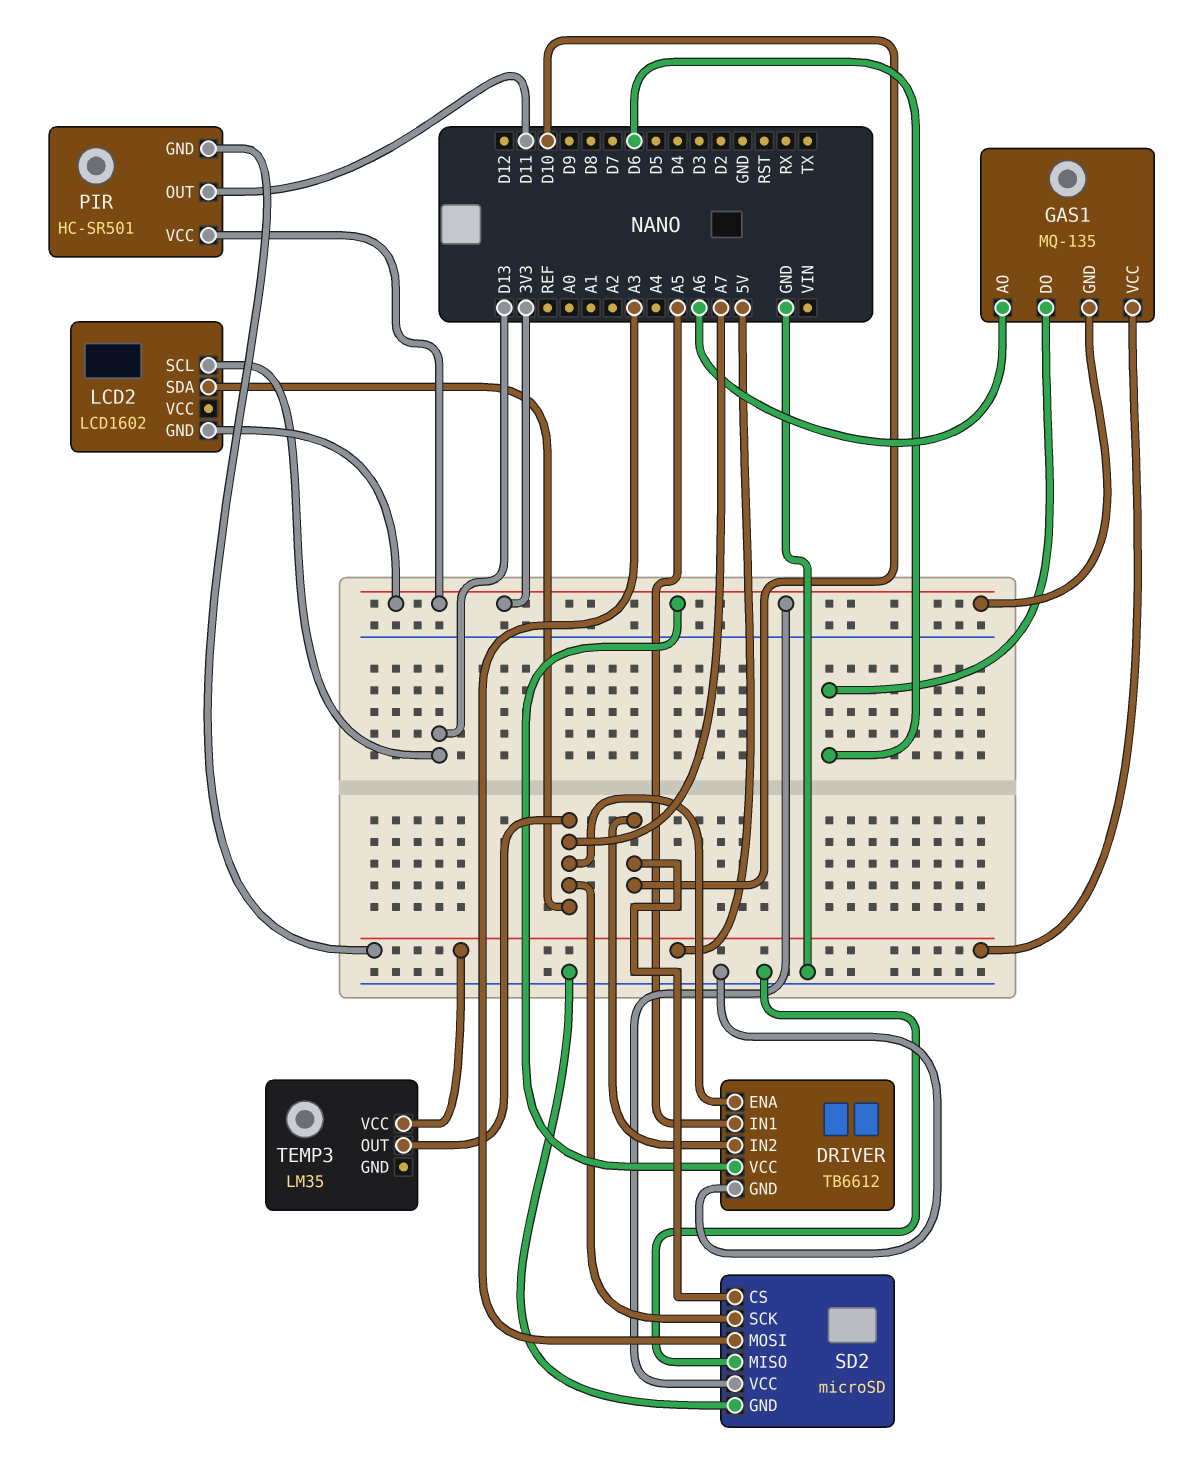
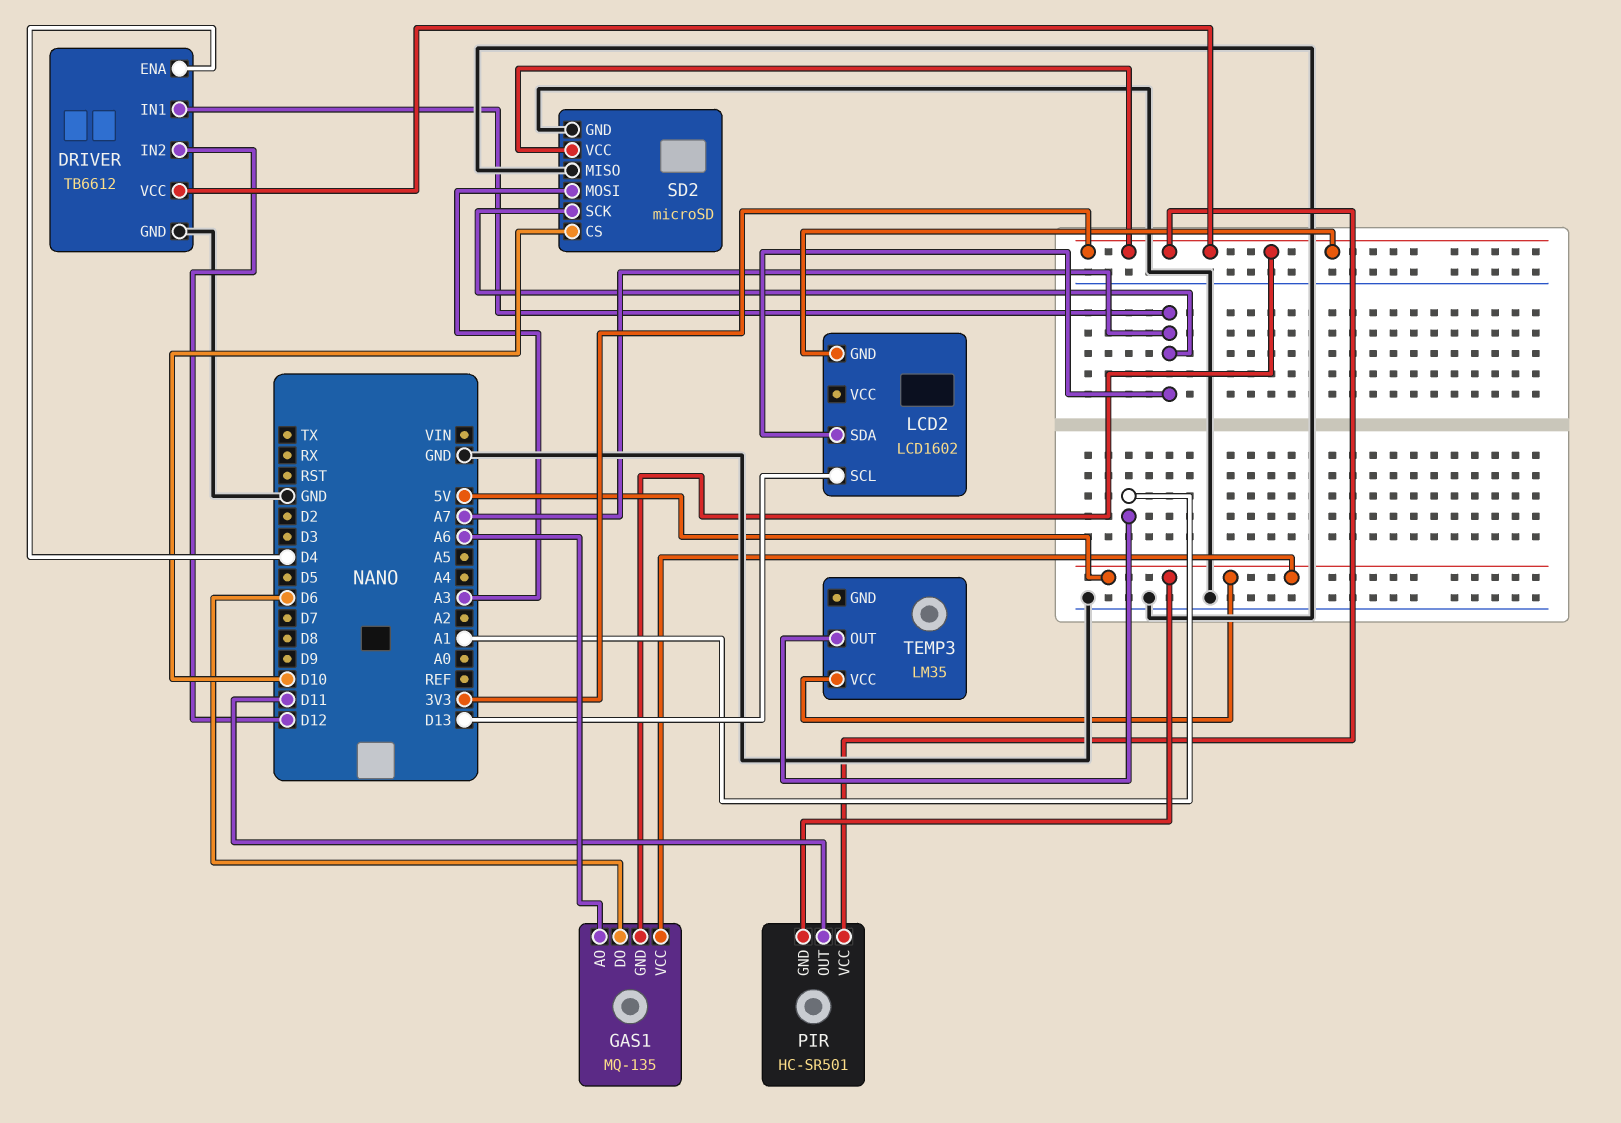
DRIVER pin ENA: A7 -> D4
DRIVER pin IN1: A5 -> A7
DRIVER pin IN2: D10 -> D12
TEMP3 pin OUT: A7 -> A1

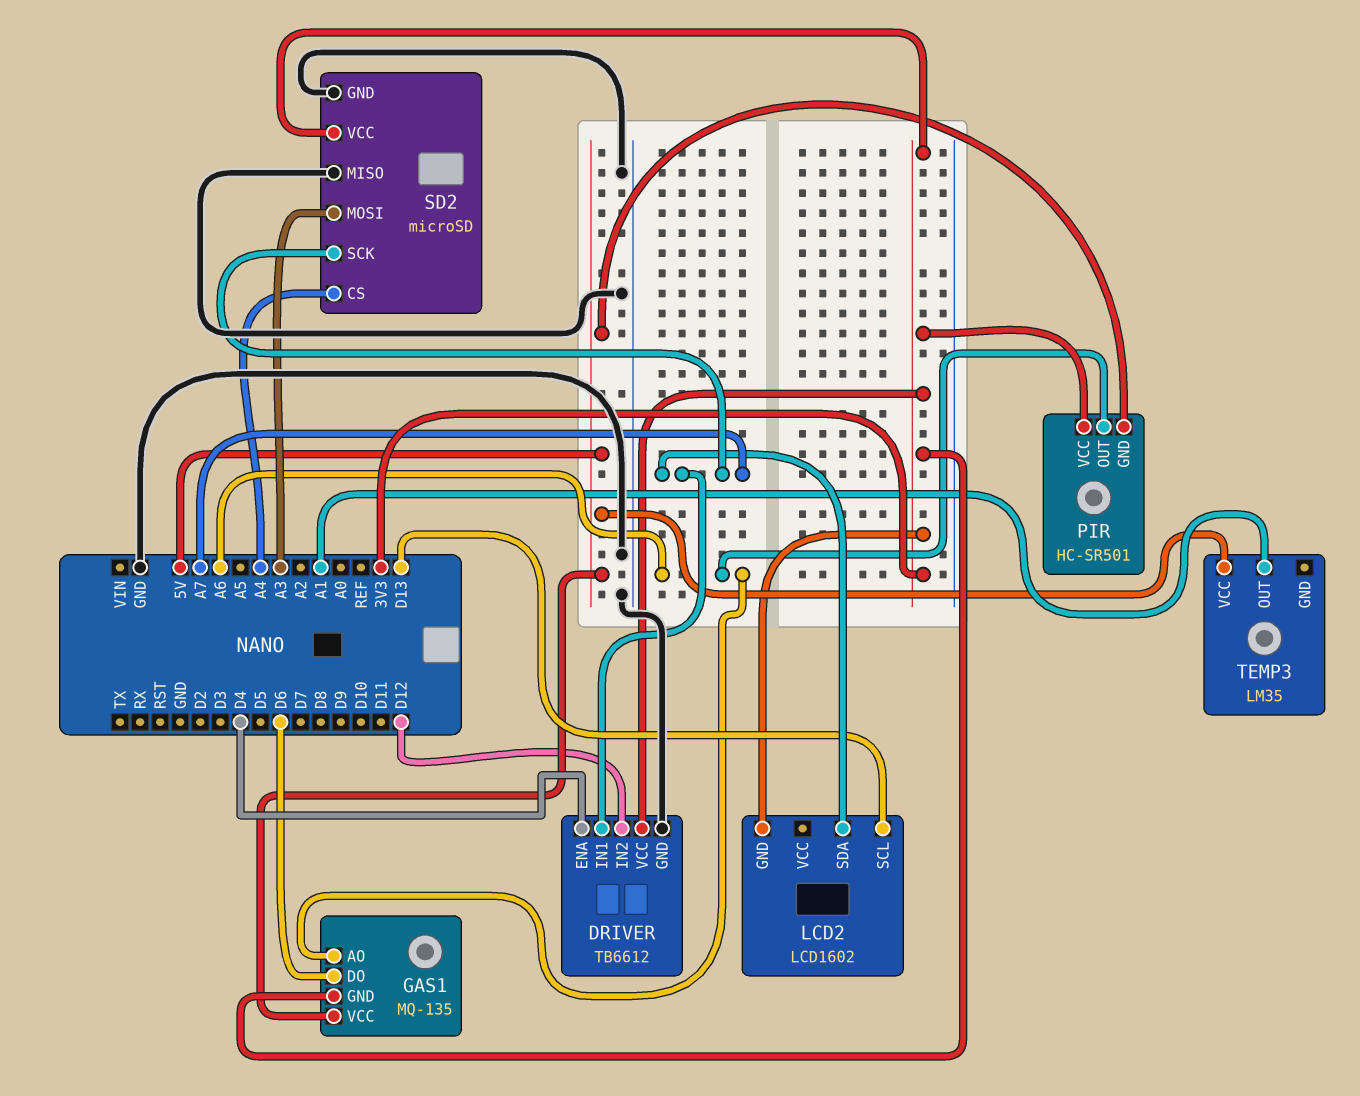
PIR pin OUT: D11 -> A6
SD2 pin CS: D10 -> A4

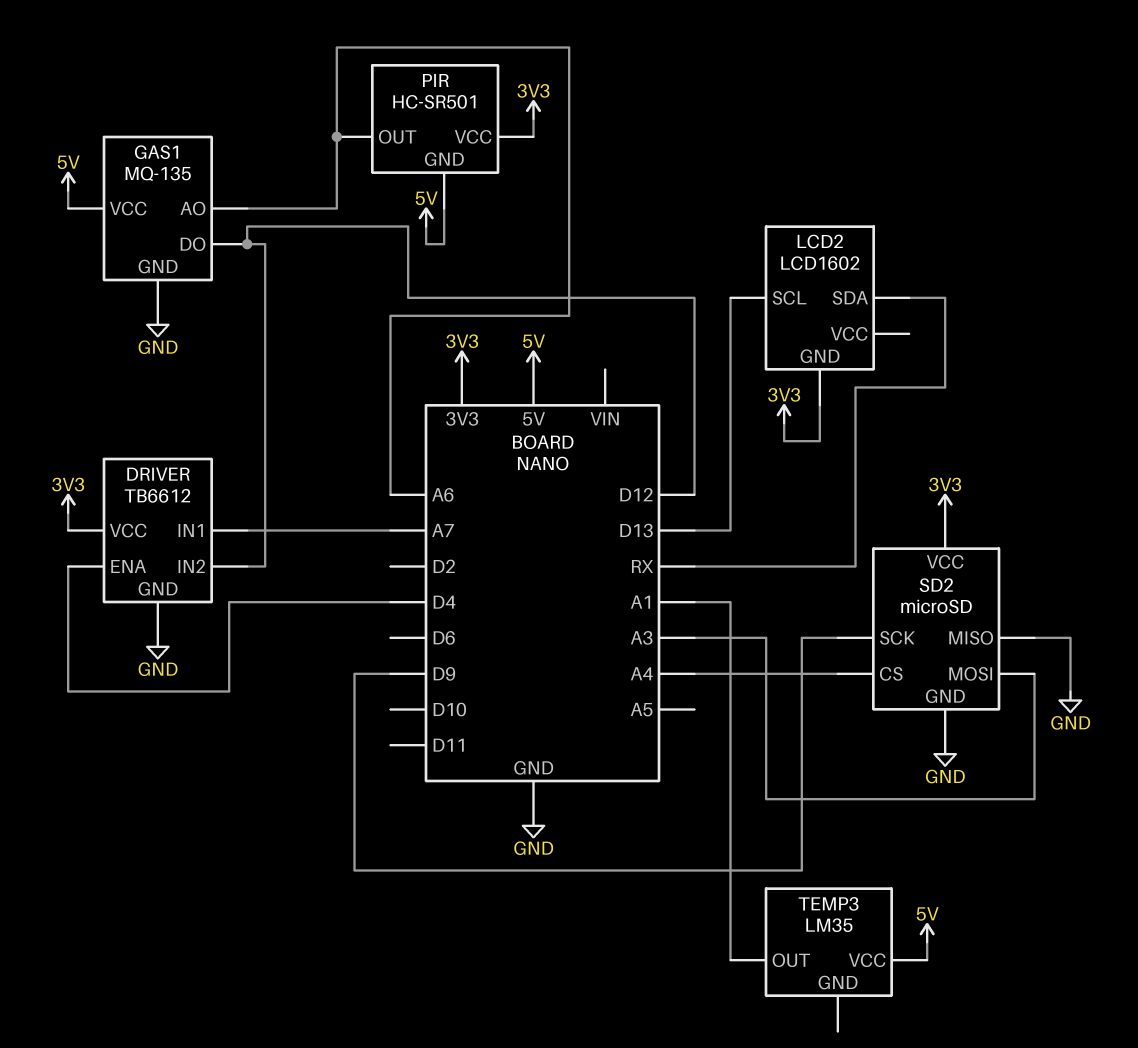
GAS1 pin DO: D6 -> D12
GAS1 pin GND: 3V3 -> GND
LCD2 pin SDA: A7 -> RX
SD2 pin SCK: A7 -> D9

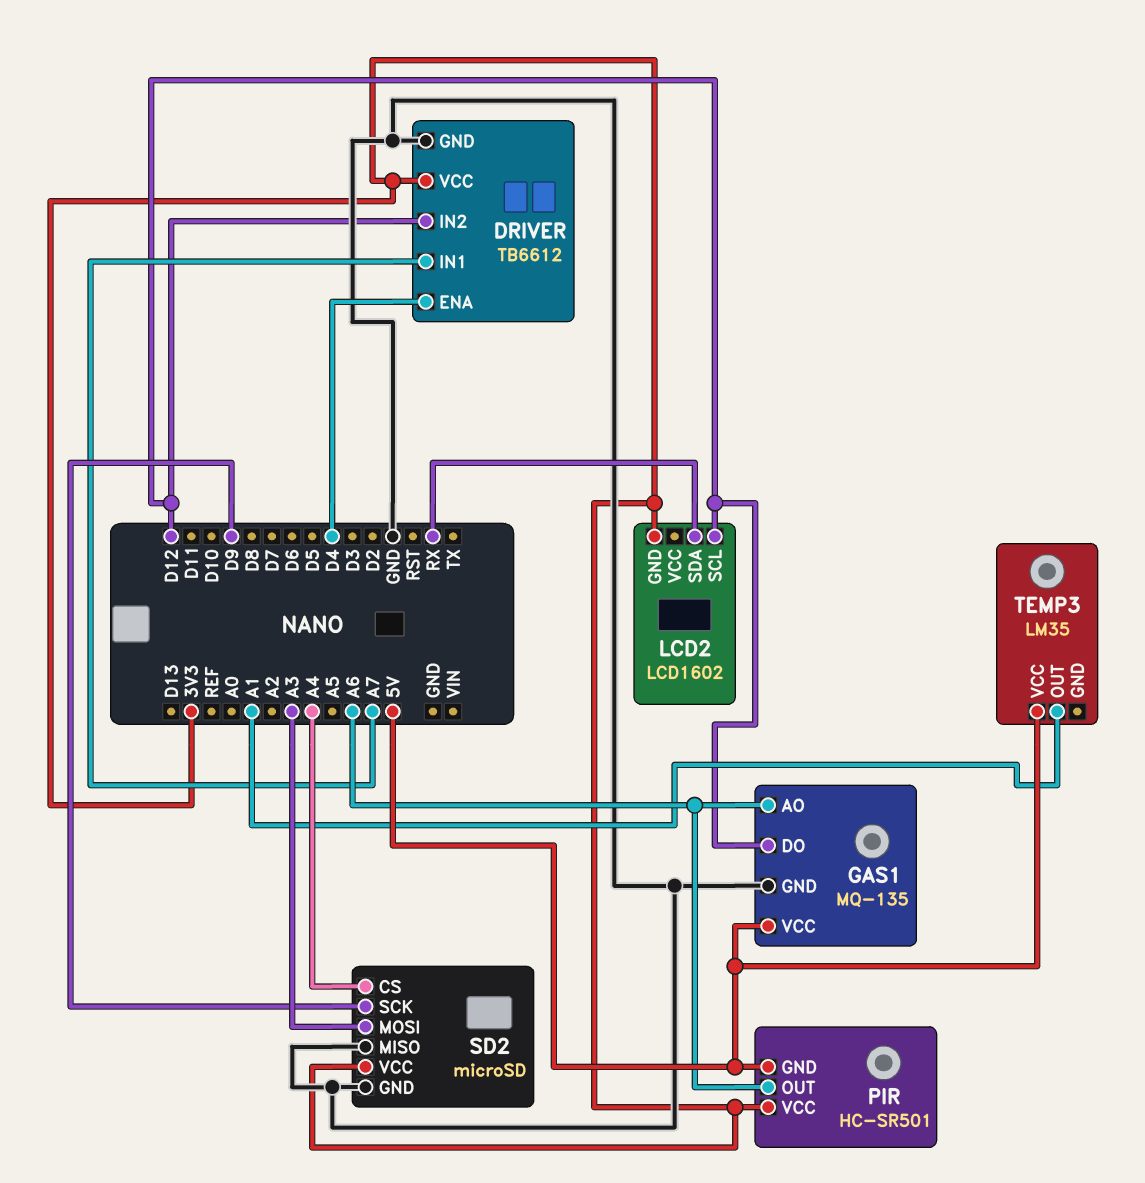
LCD2 pin SCL: D13 -> D12

